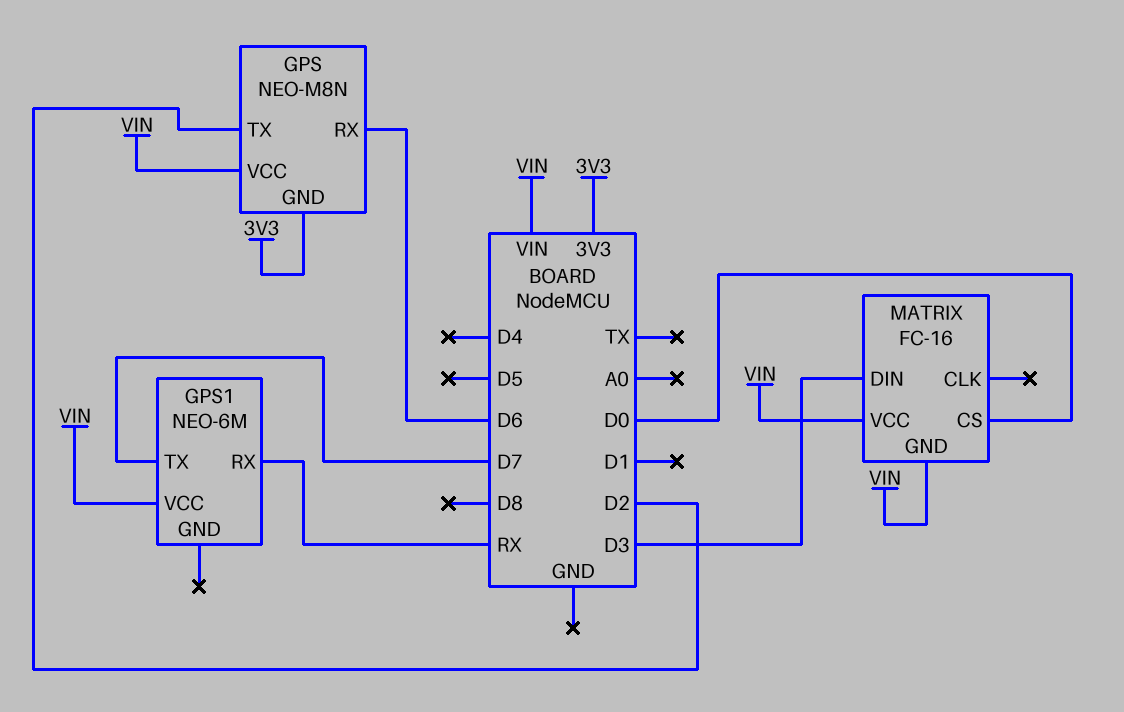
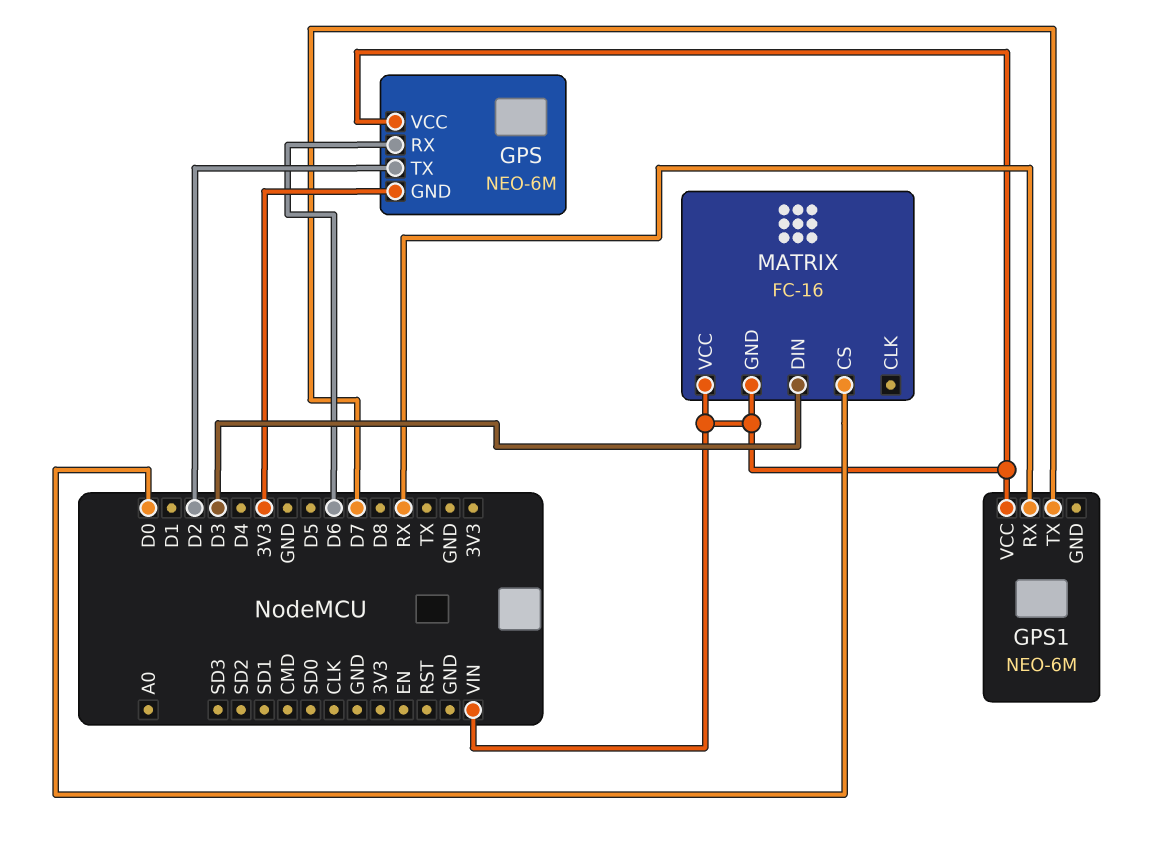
GPS: NEO-M8N -> NEO-6M

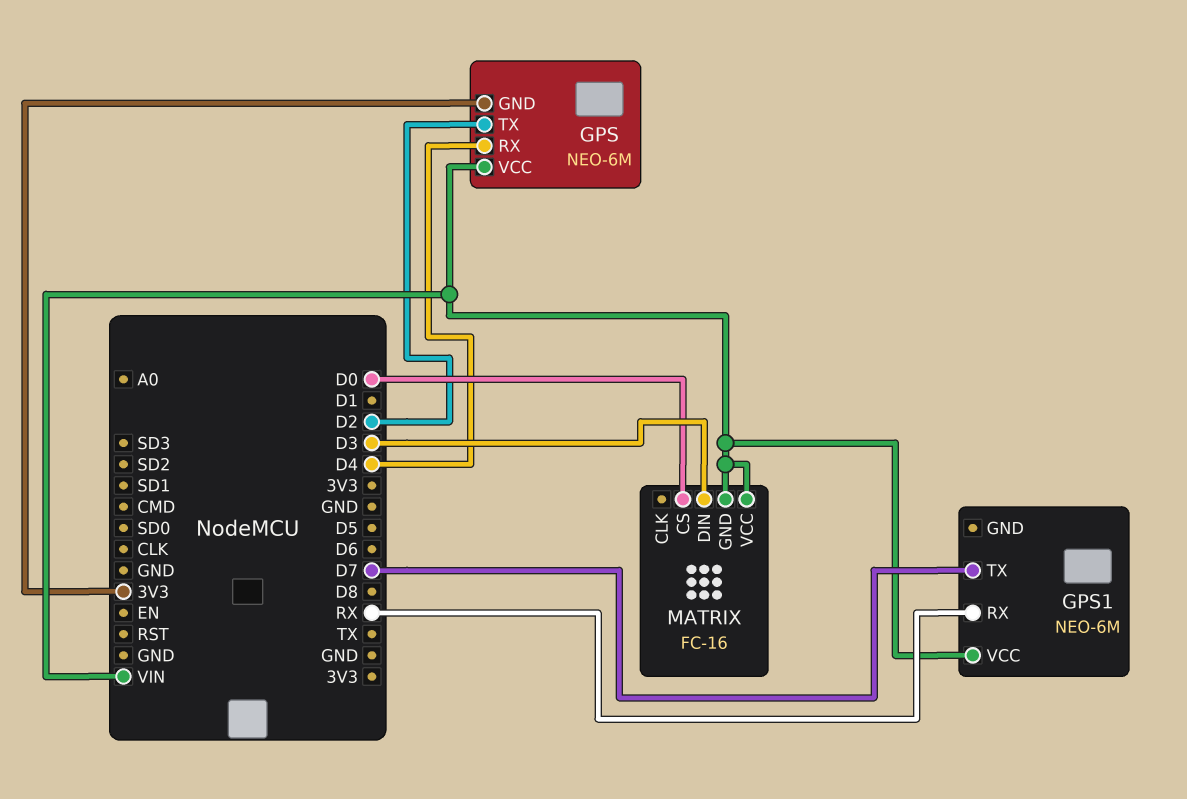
GPS pin RX: D6 -> D4

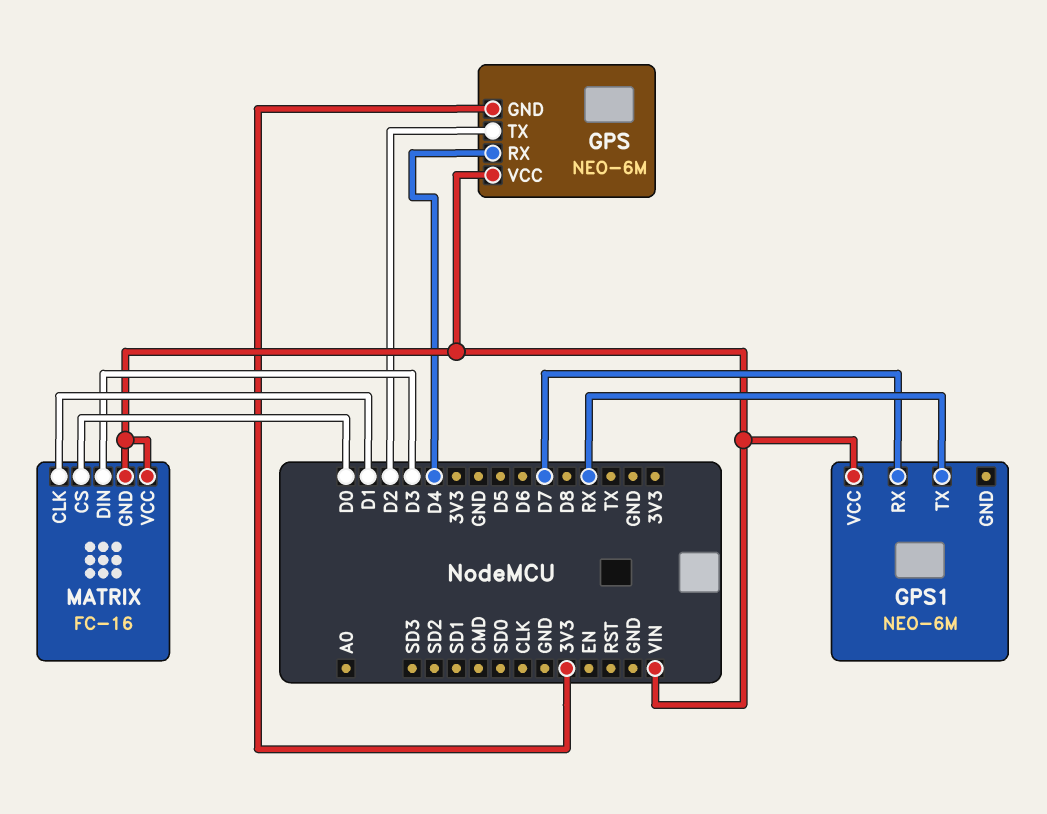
GPS1 pin RX: RX -> D7
GPS1 pin TX: D7 -> RX
MATRIX pin CLK: none -> D1

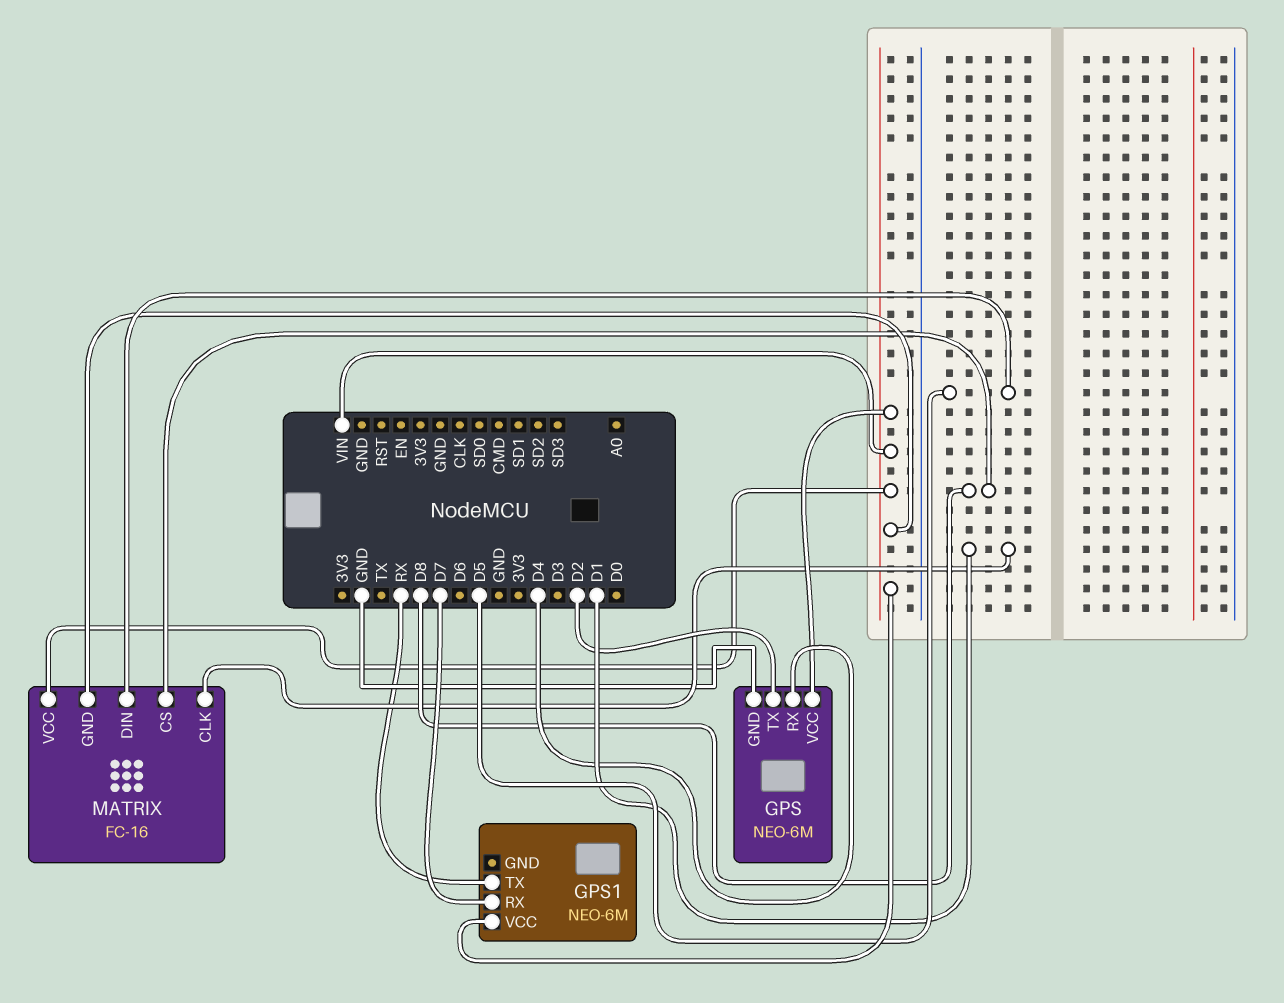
GPS pin GND: 3V3 -> GND
MATRIX pin CS: D0 -> D8
MATRIX pin DIN: D3 -> D5

